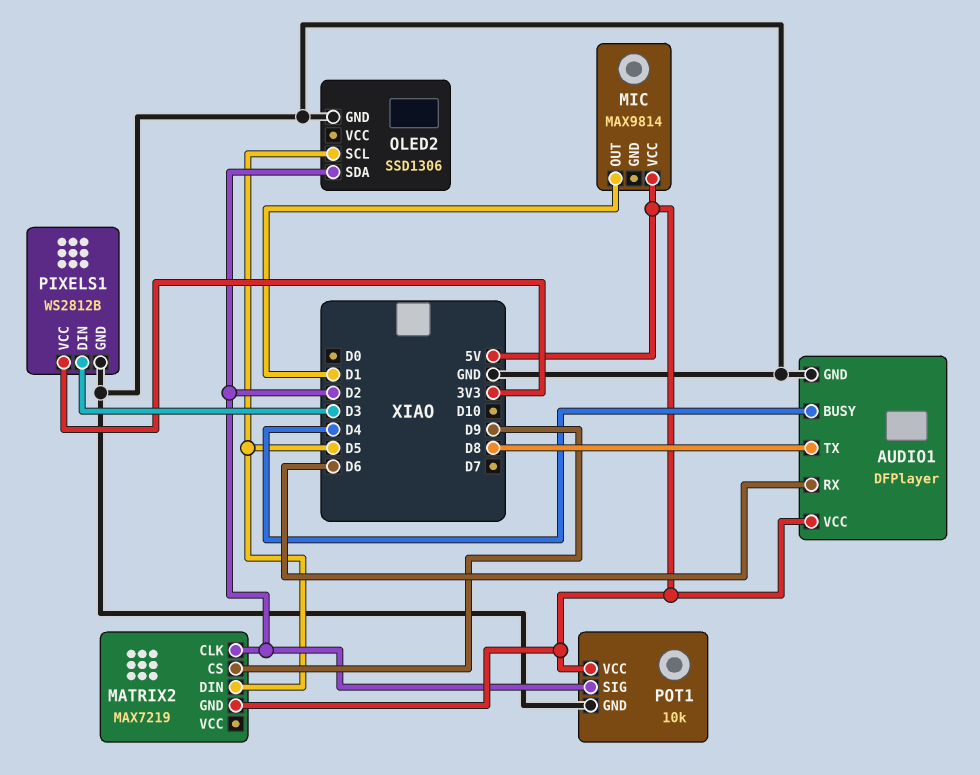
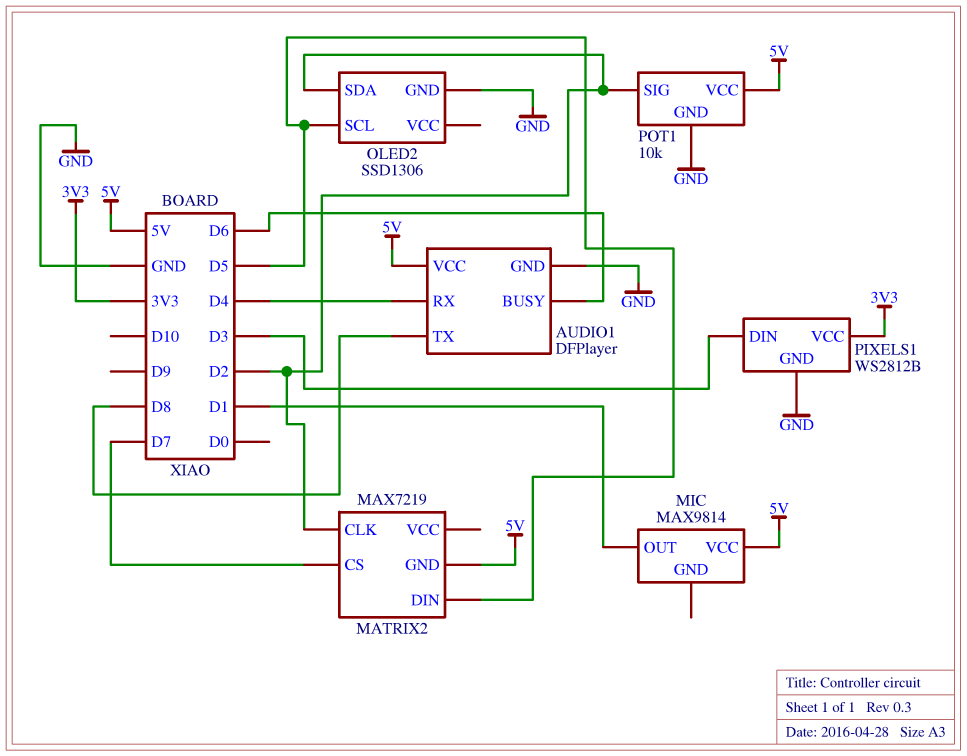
AUDIO1 pin BUSY: D4 -> D6
AUDIO1 pin RX: D6 -> D4
MATRIX2 pin CS: D9 -> D7

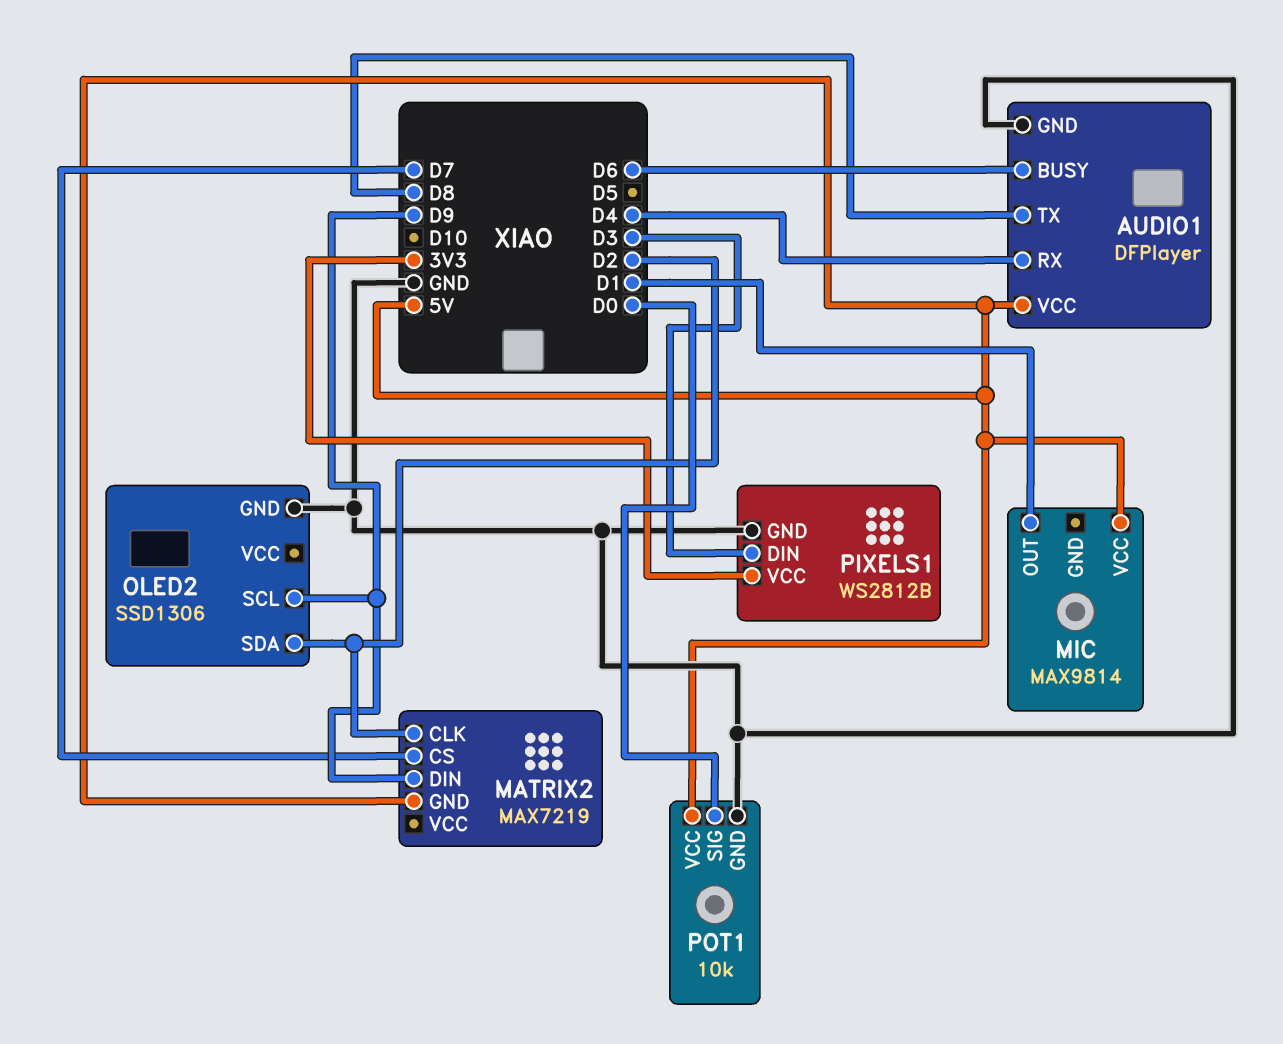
MATRIX2 pin DIN: D5 -> D9
OLED2 pin SCL: D5 -> D9
POT1 pin SIG: D2 -> D0

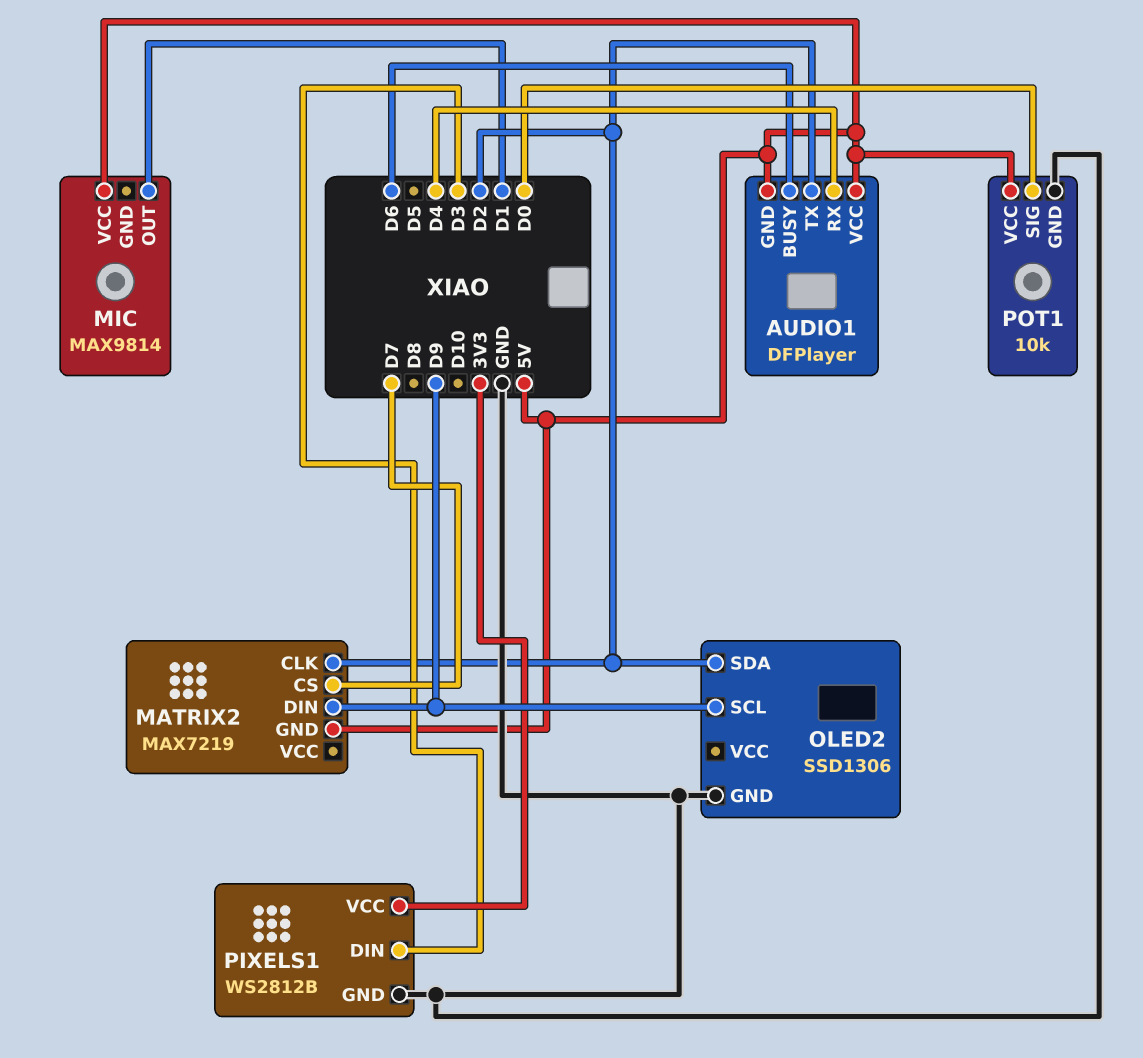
AUDIO1 pin GND: GND -> 5V
AUDIO1 pin TX: D8 -> D2

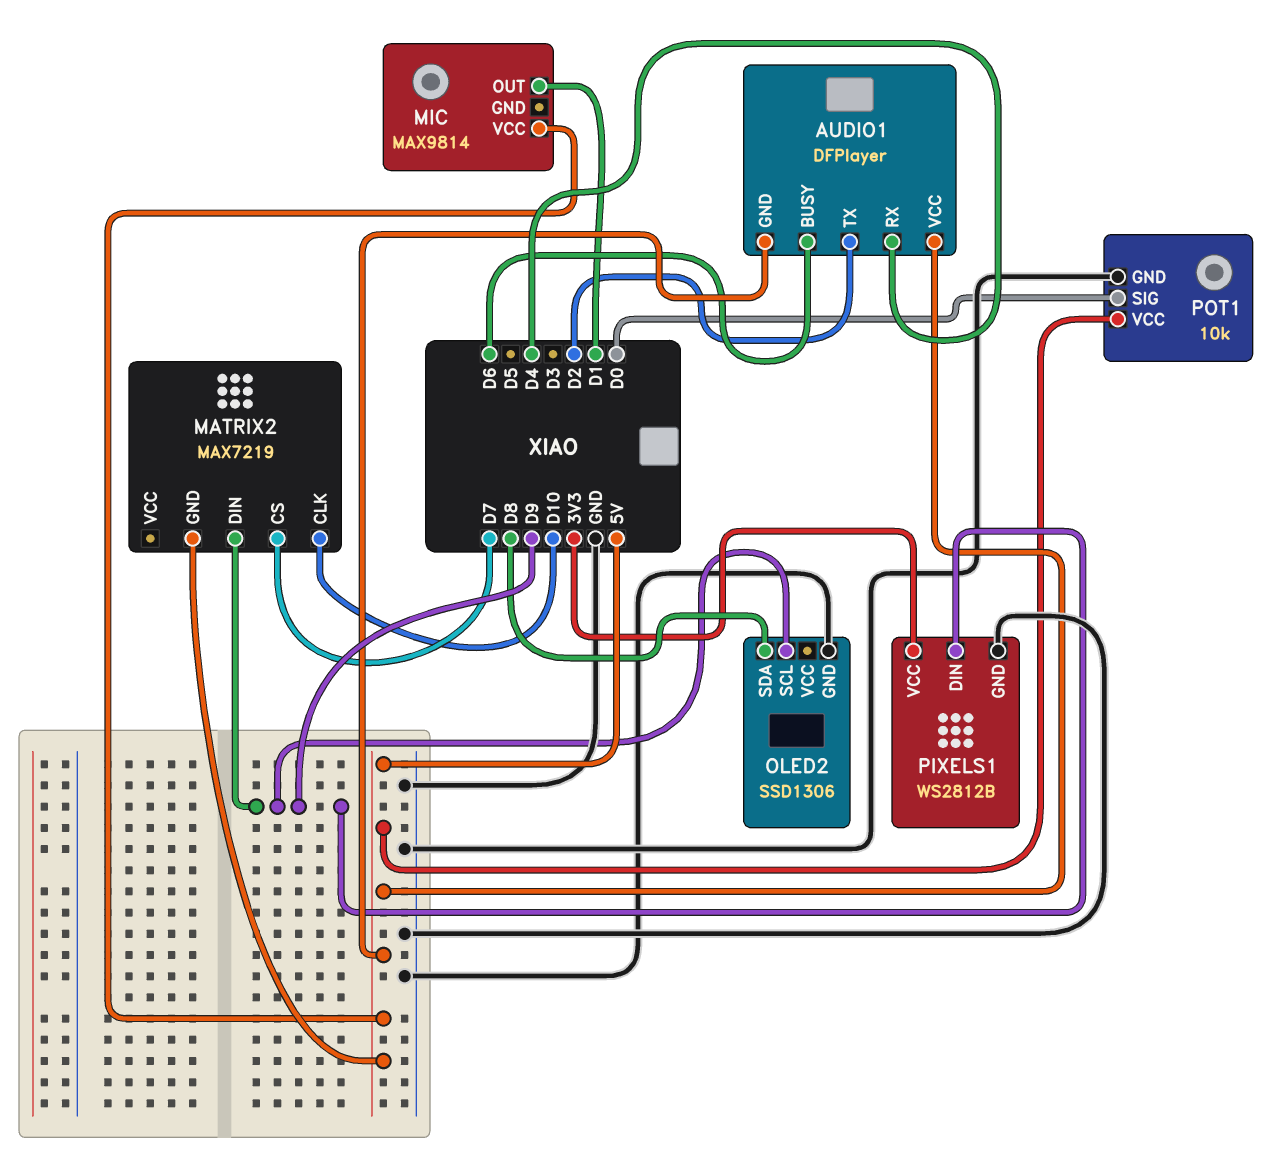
MATRIX2 pin CLK: D2 -> D10
OLED2 pin SDA: D2 -> D8
PIXELS1 pin DIN: D3 -> D9

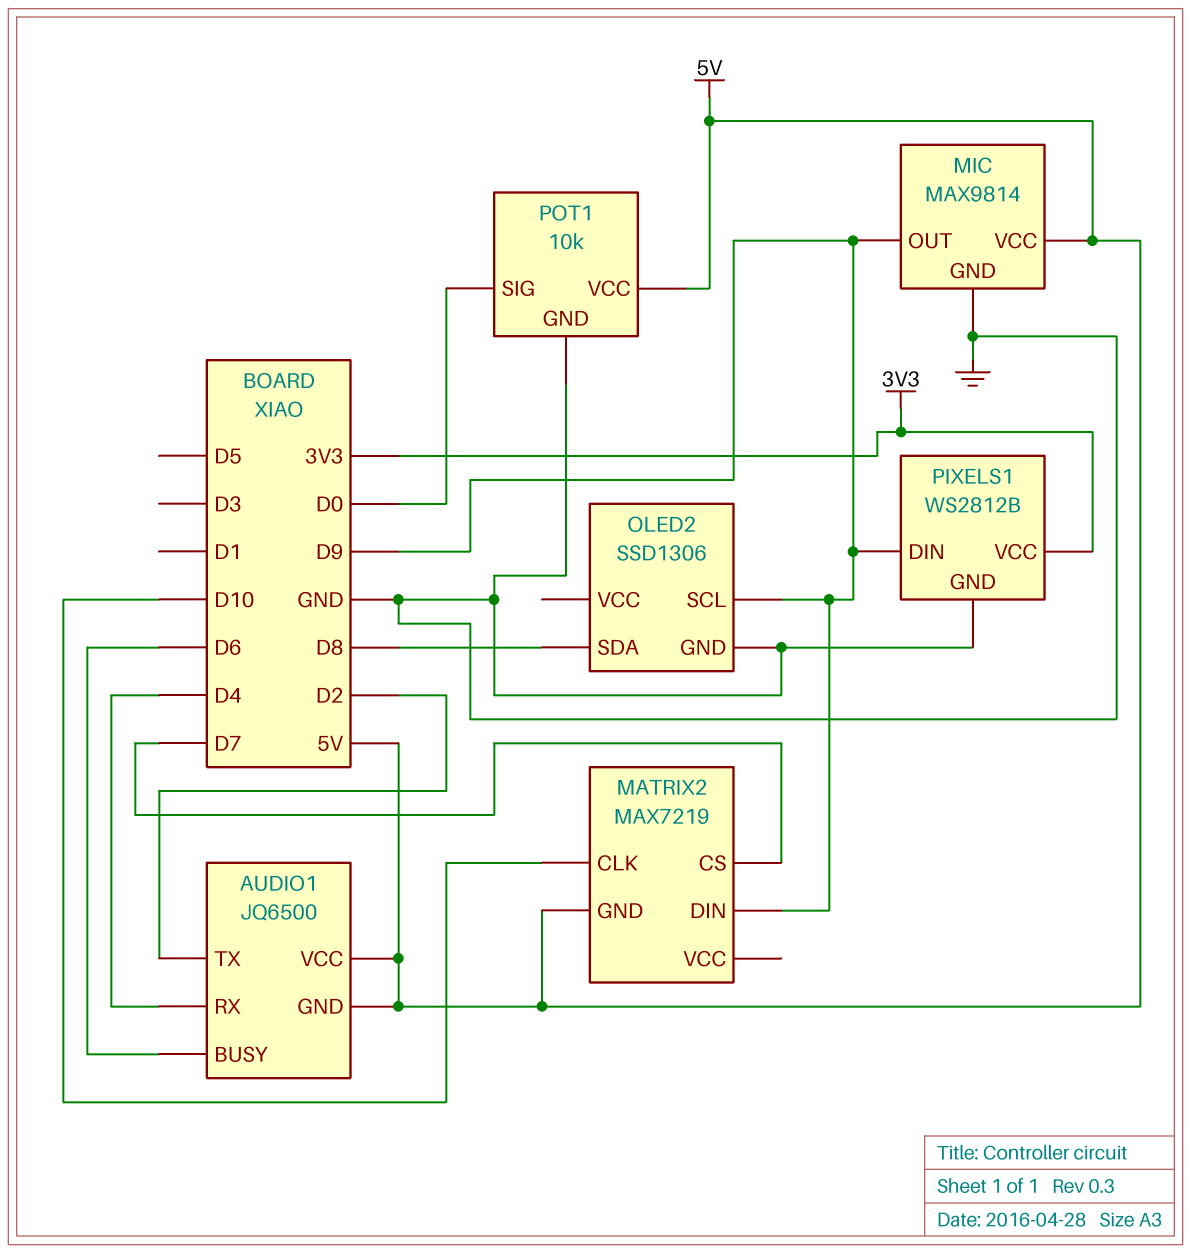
AUDIO1: DFPlayer -> JQ6500
MIC pin GND: none -> GND
MIC pin OUT: D1 -> D9

